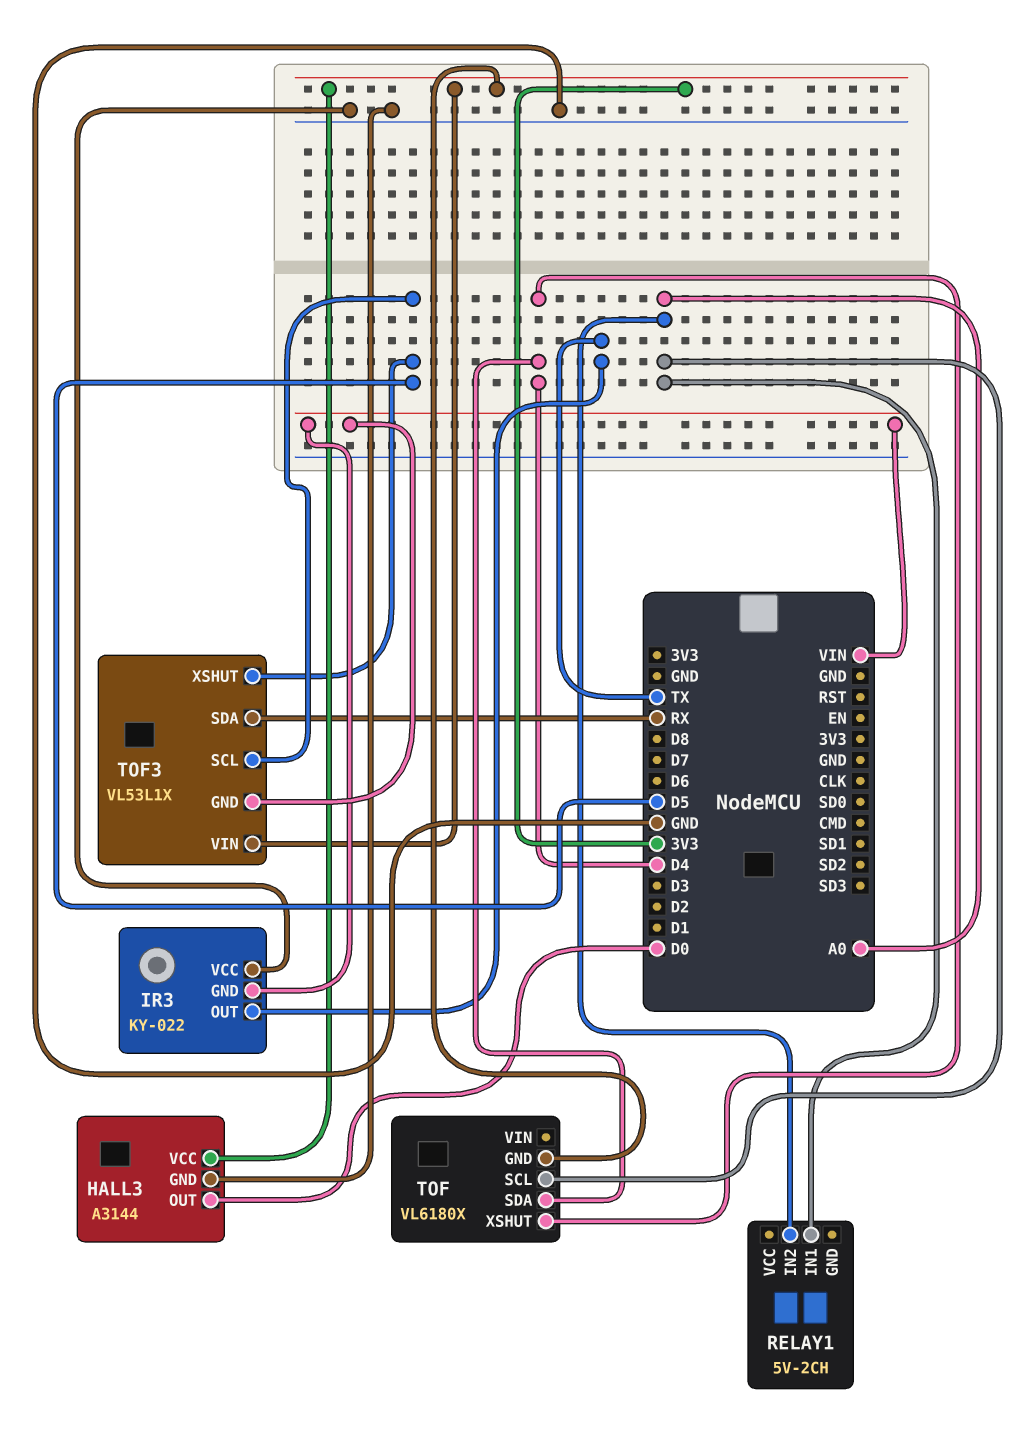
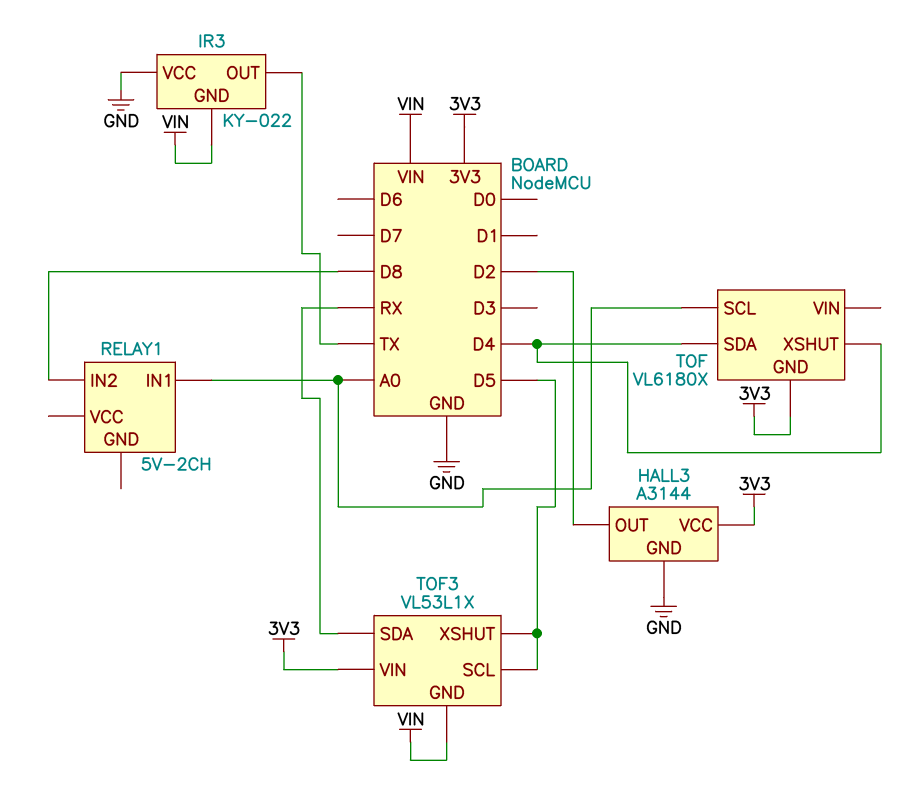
HALL3 pin OUT: D0 -> D2
RELAY1 pin IN2: A0 -> D8

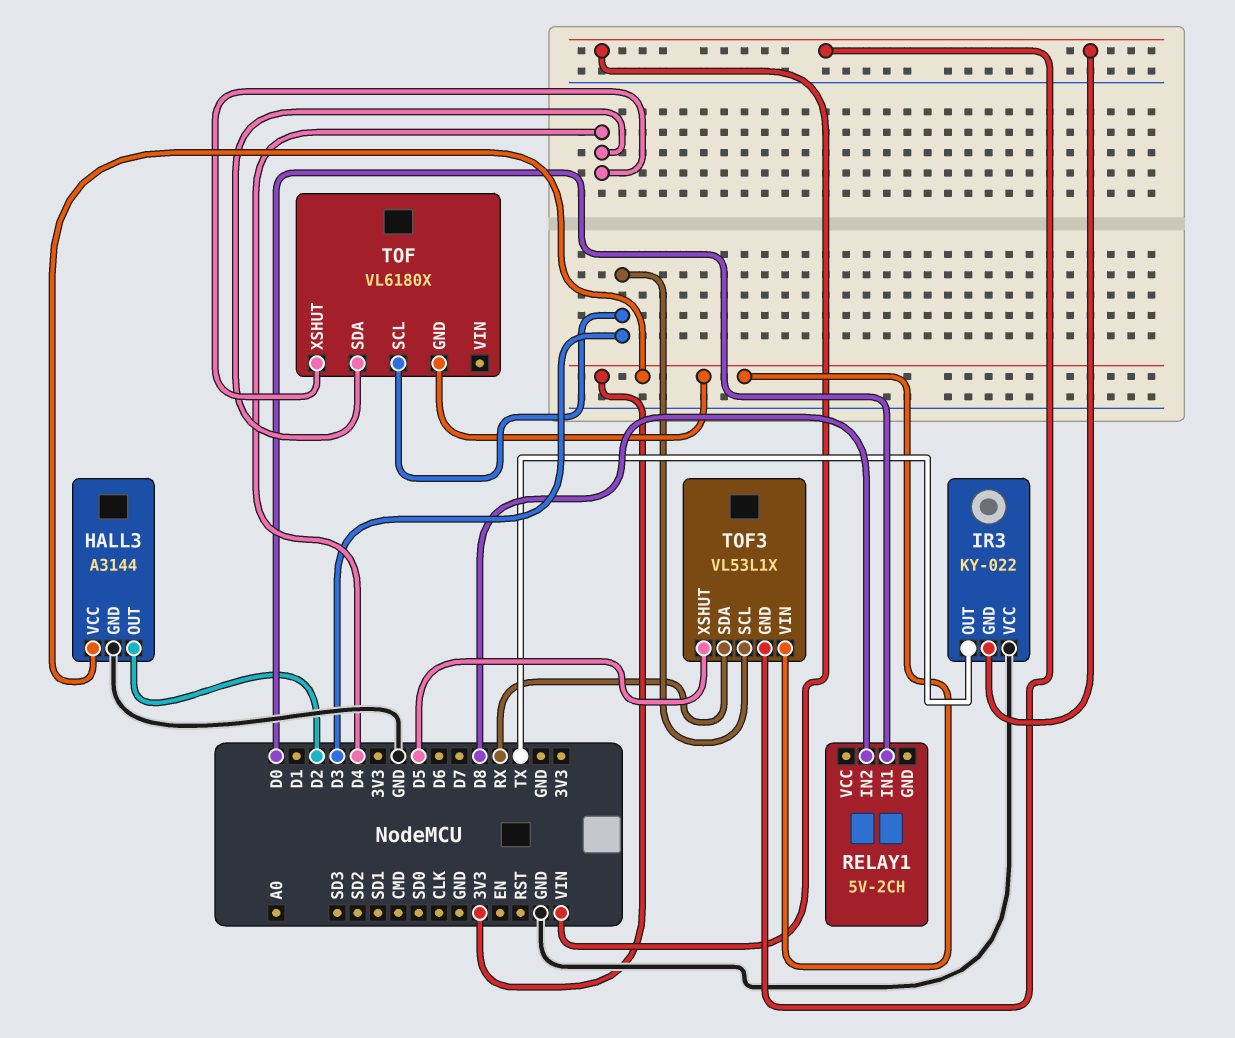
RELAY1 pin IN1: A0 -> D0
TOF pin SCL: A0 -> D3
TOF3 pin SCL: D5 -> D3

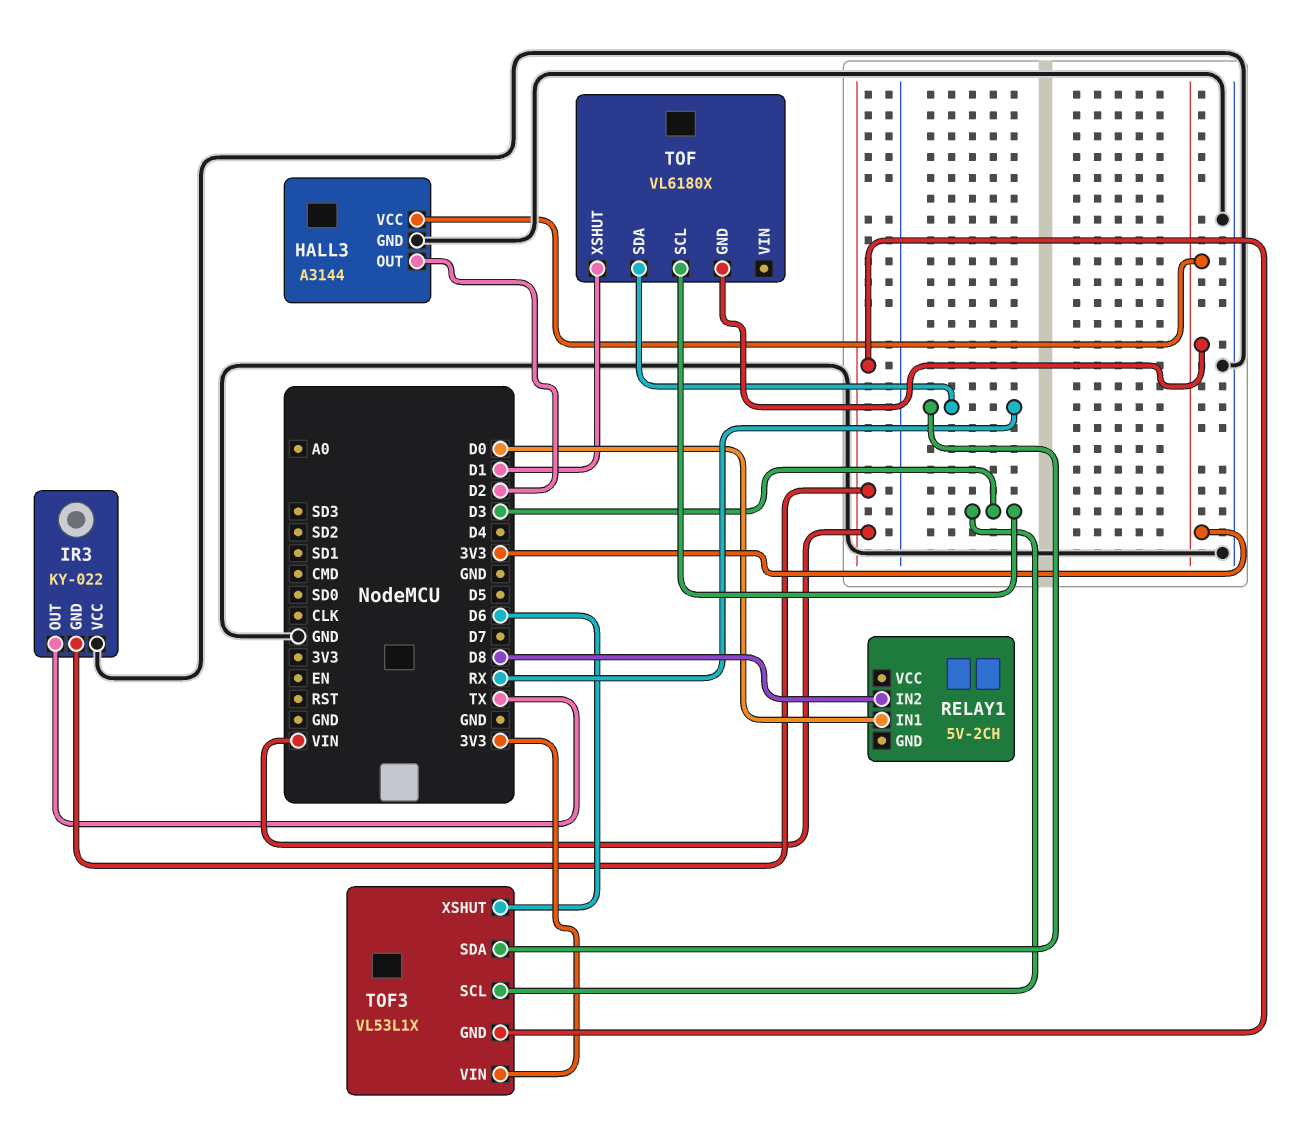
TOF pin SDA: D4 -> RX
TOF pin XSHUT: D4 -> D1
TOF3 pin XSHUT: D5 -> D6

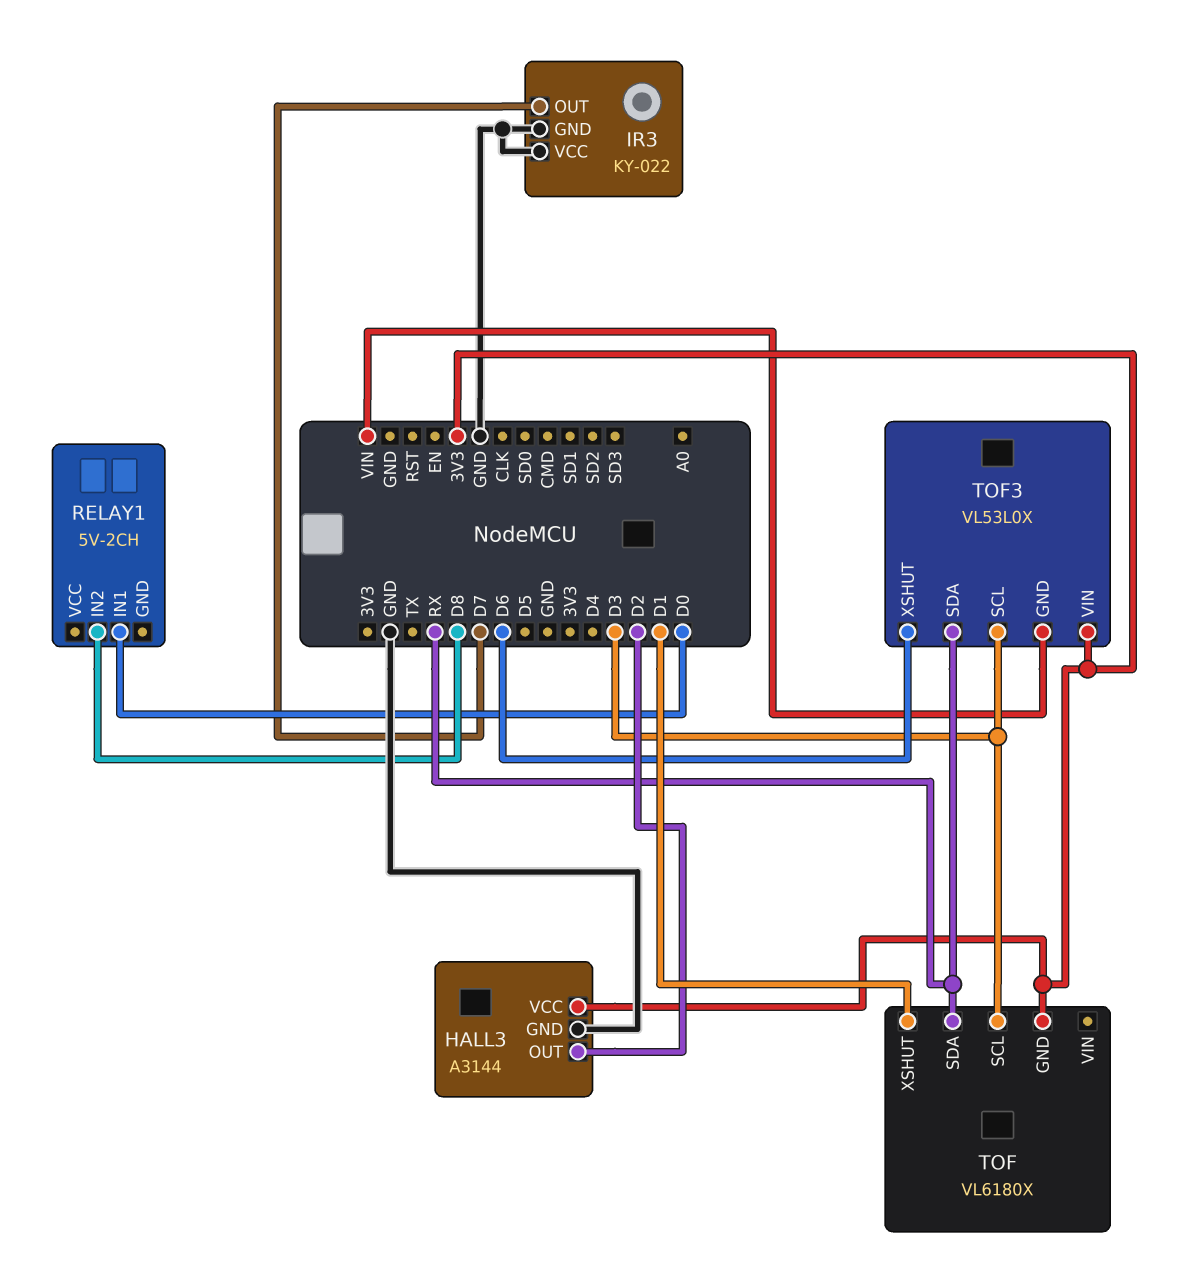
IR3 pin GND: VIN -> GND
IR3 pin OUT: TX -> D7
TOF3: VL53L1X -> VL53L0X

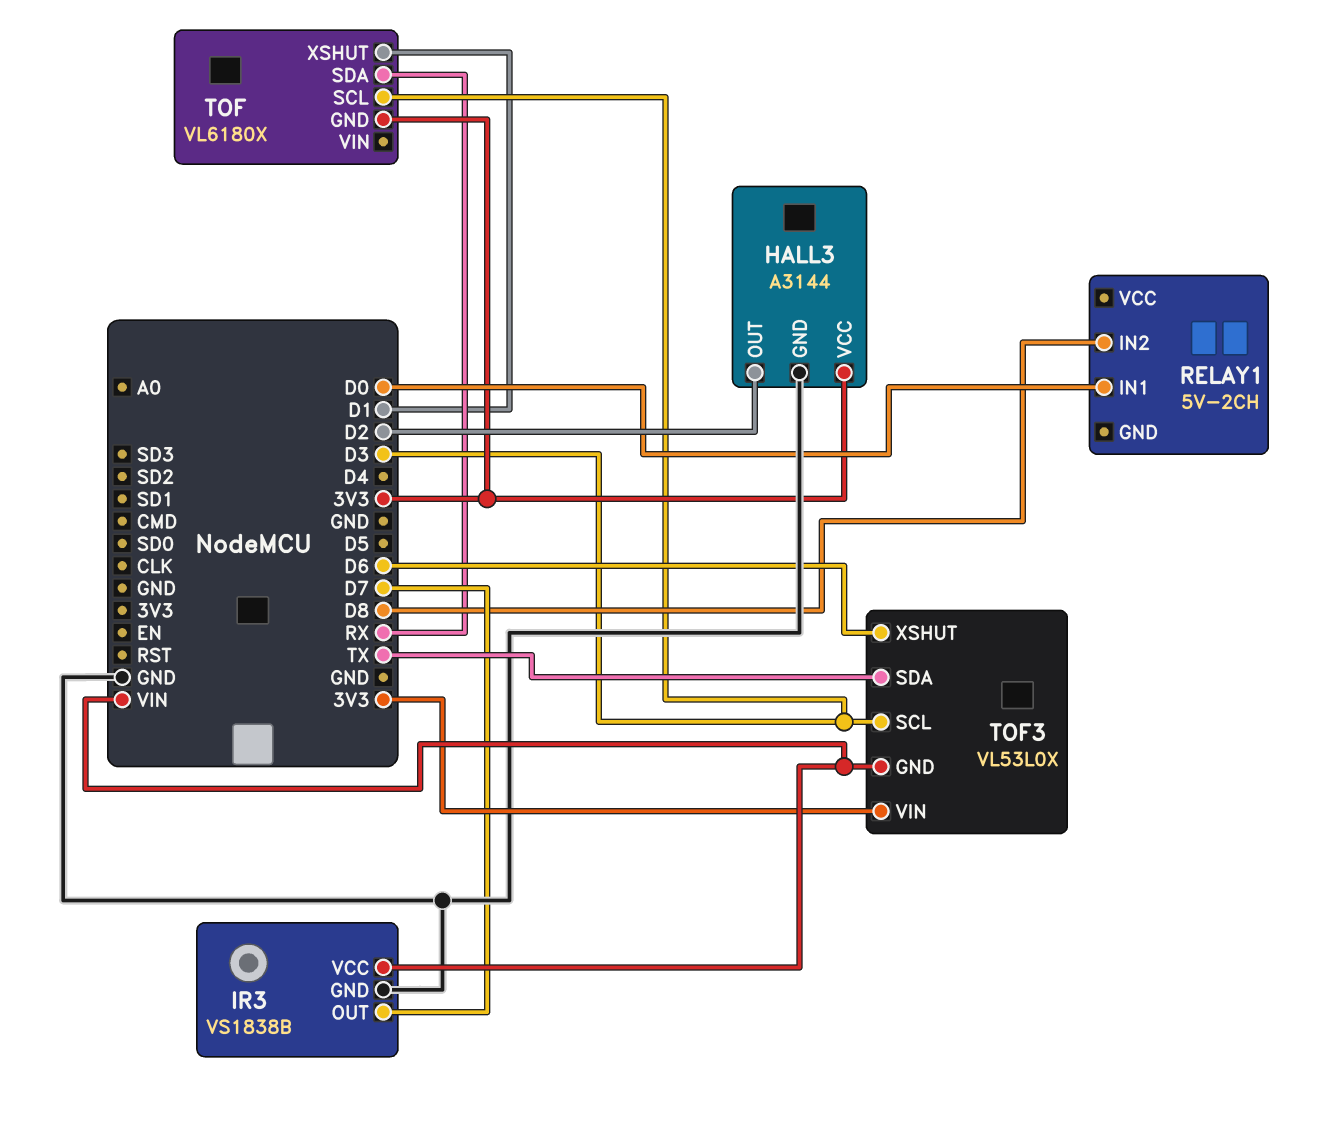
IR3: KY-022 -> VS1838B
IR3 pin VCC: GND -> VIN
TOF3 pin SDA: RX -> TX

